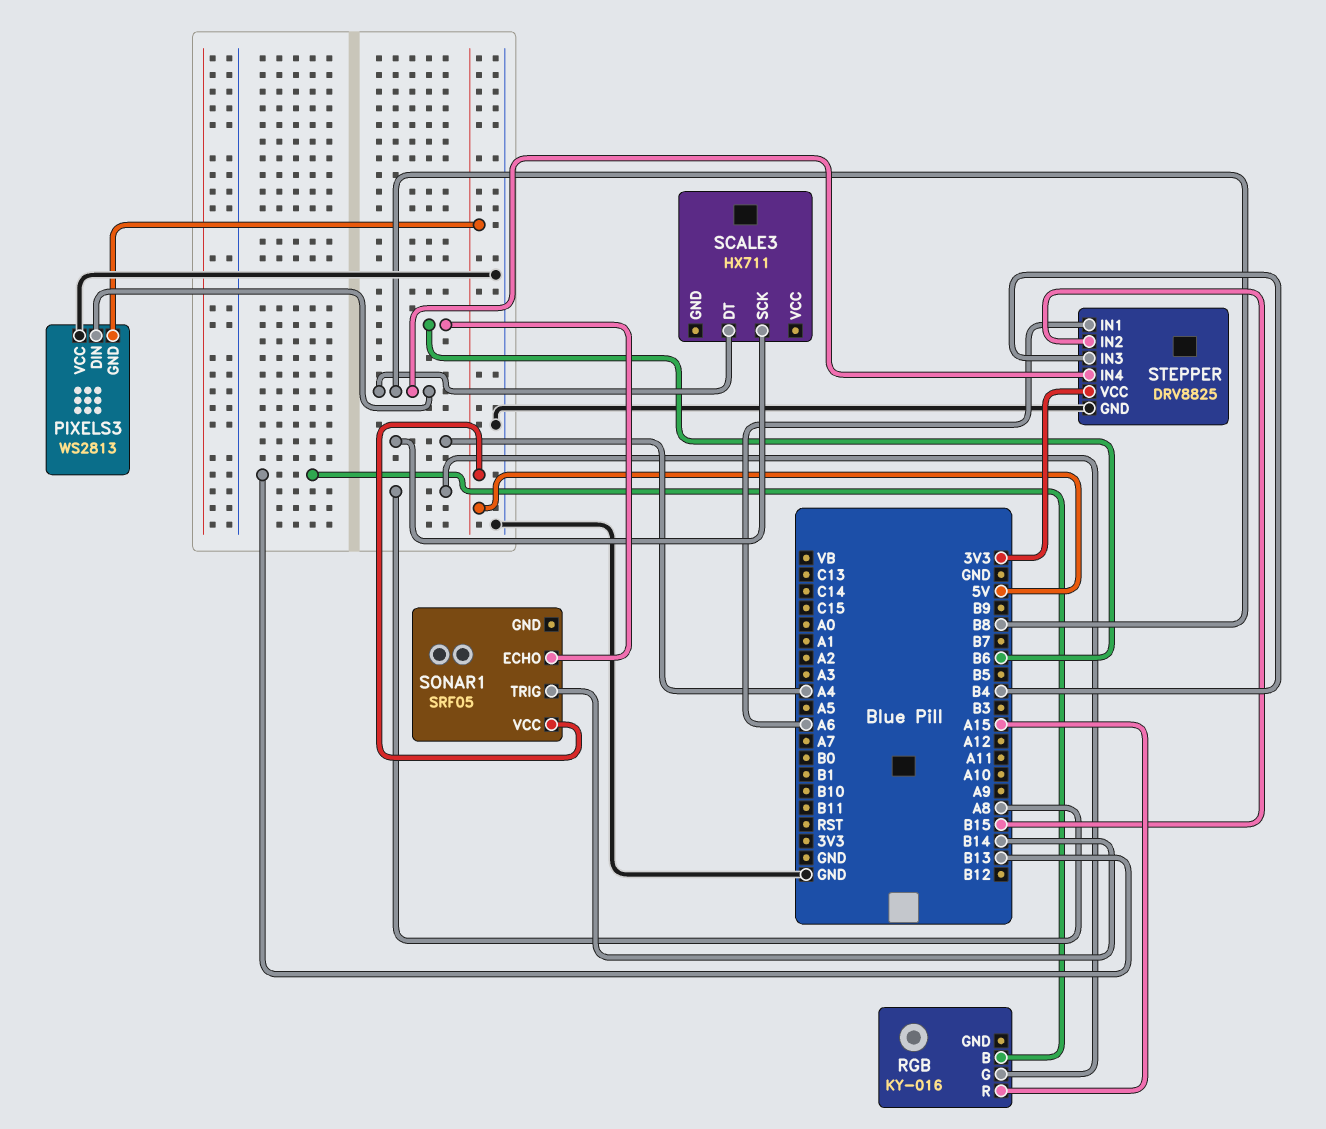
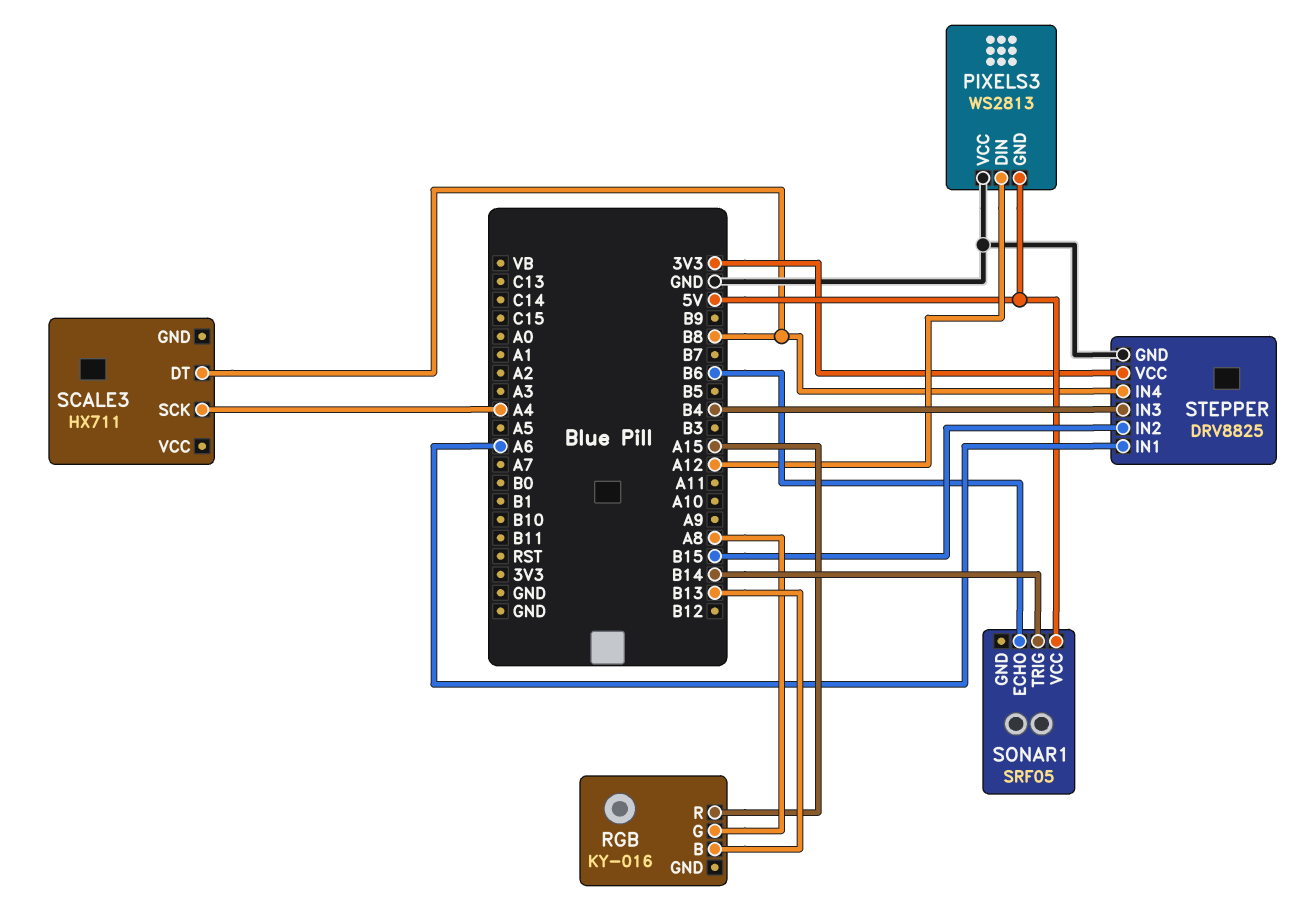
PIXELS3 pin DIN: B8 -> A12

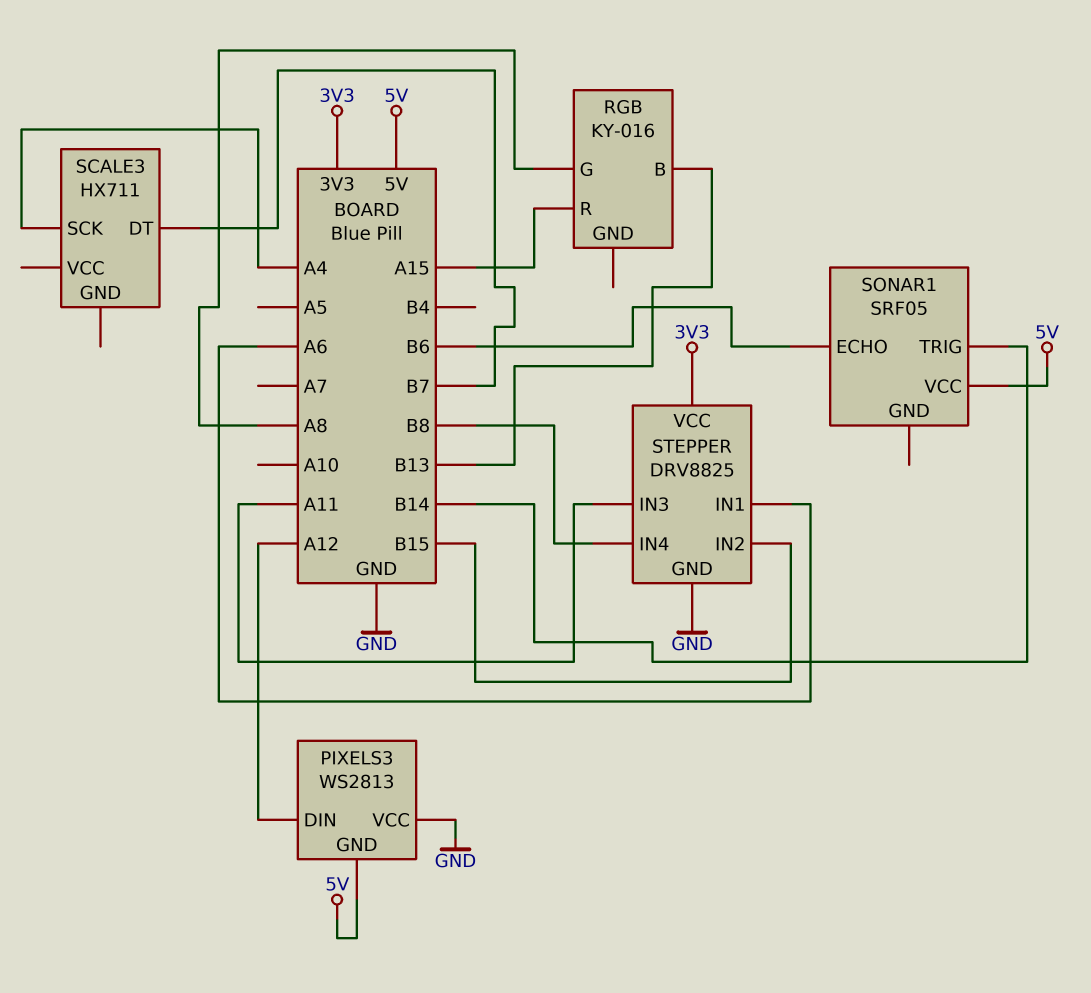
SCALE3 pin DT: B8 -> B7
STEPPER pin IN3: B4 -> A11

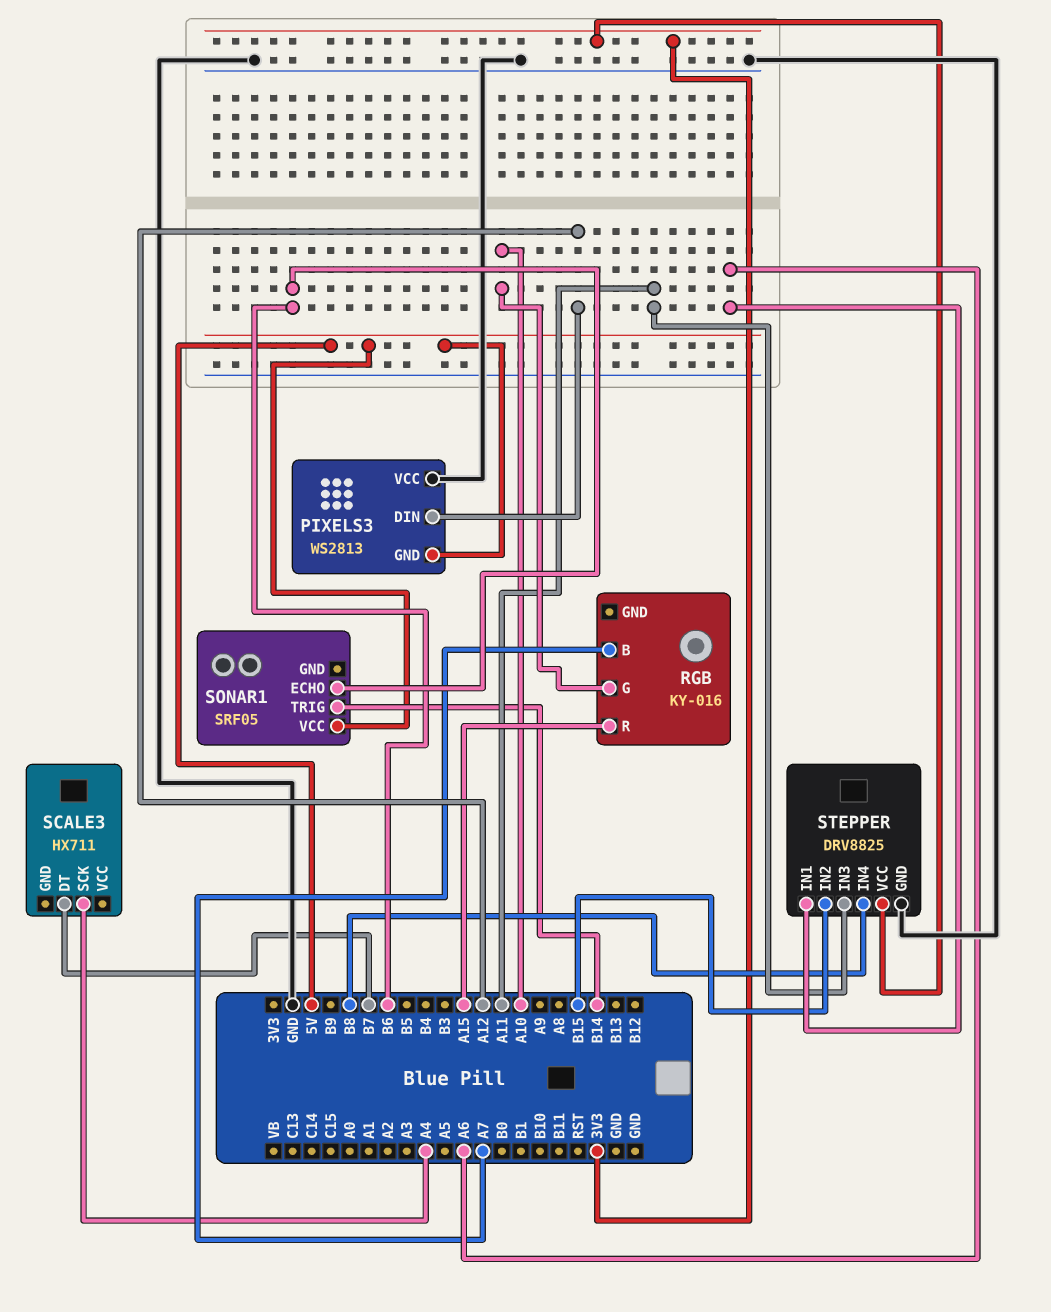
RGB pin B: B13 -> A7
RGB pin G: A8 -> A10

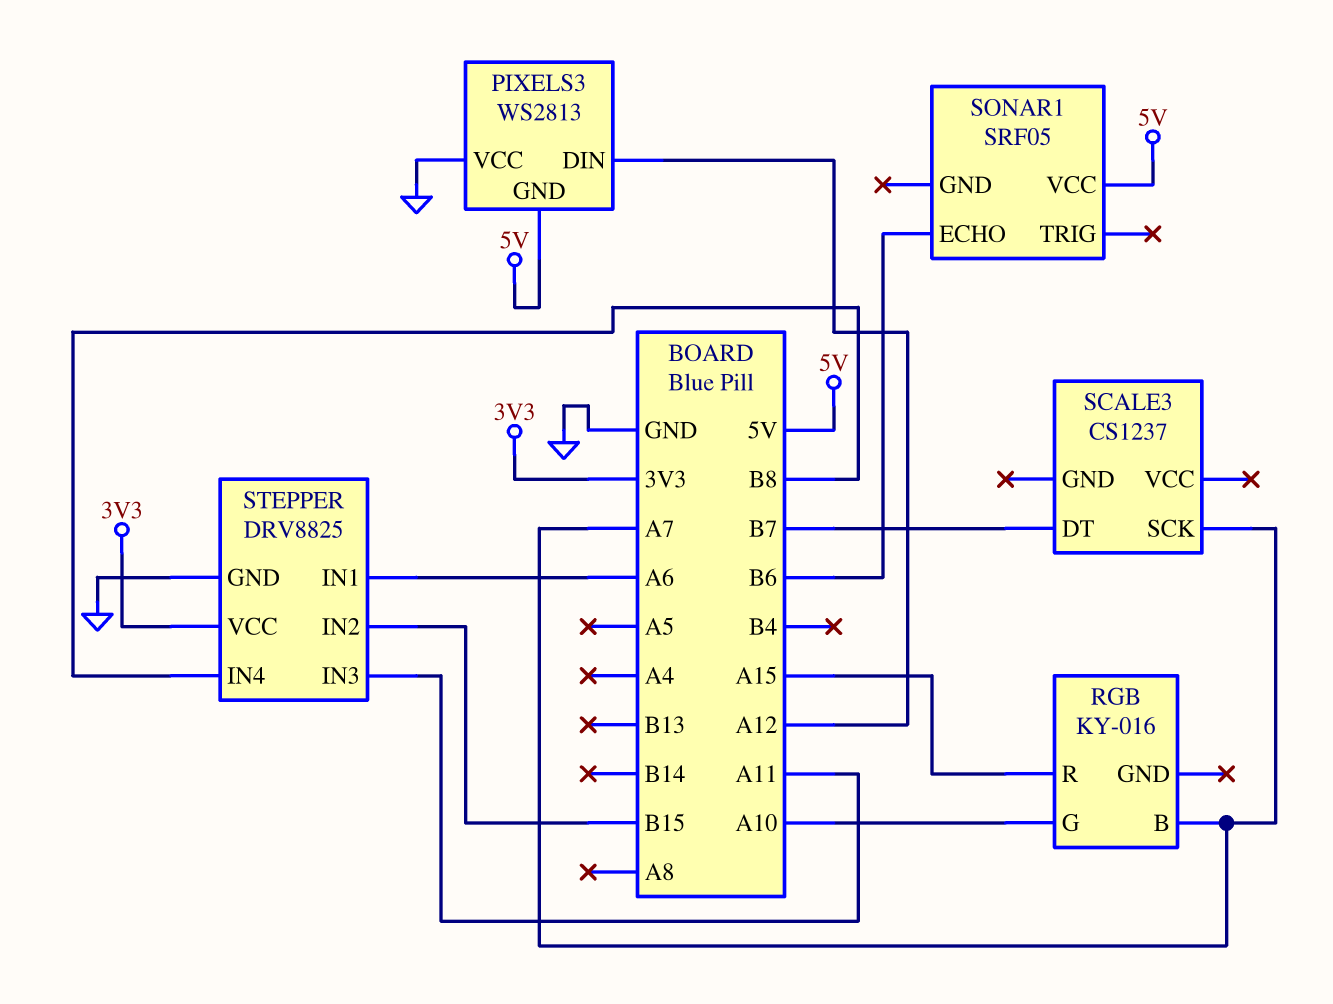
SCALE3: HX711 -> CS1237
SCALE3 pin SCK: A4 -> A7
SONAR1 pin TRIG: B14 -> none

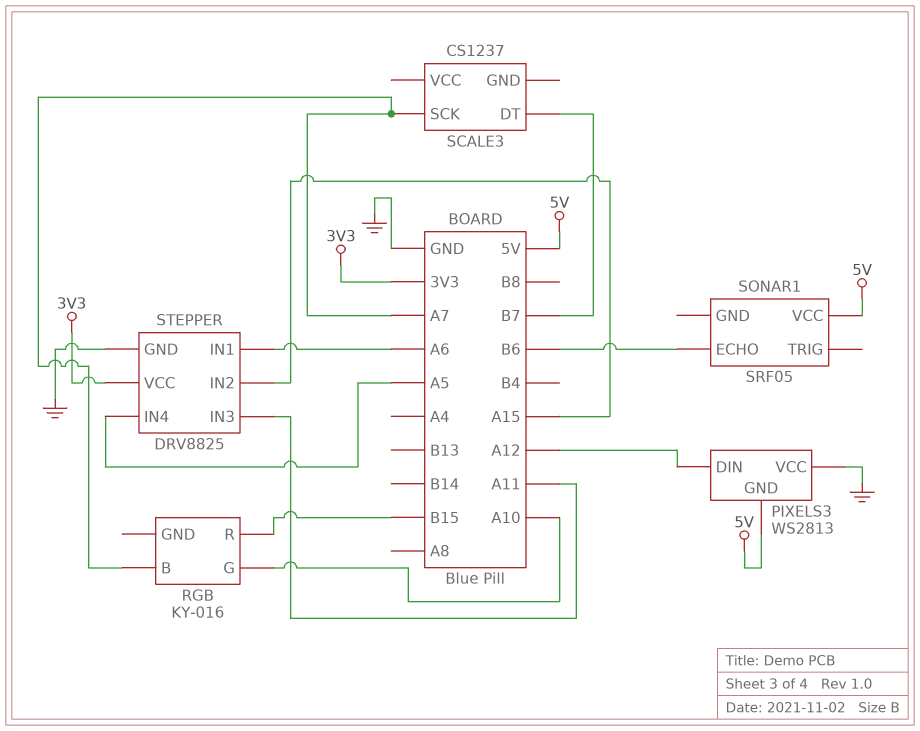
RGB pin R: A15 -> B15
STEPPER pin IN2: B15 -> A15
STEPPER pin IN4: B8 -> A5

